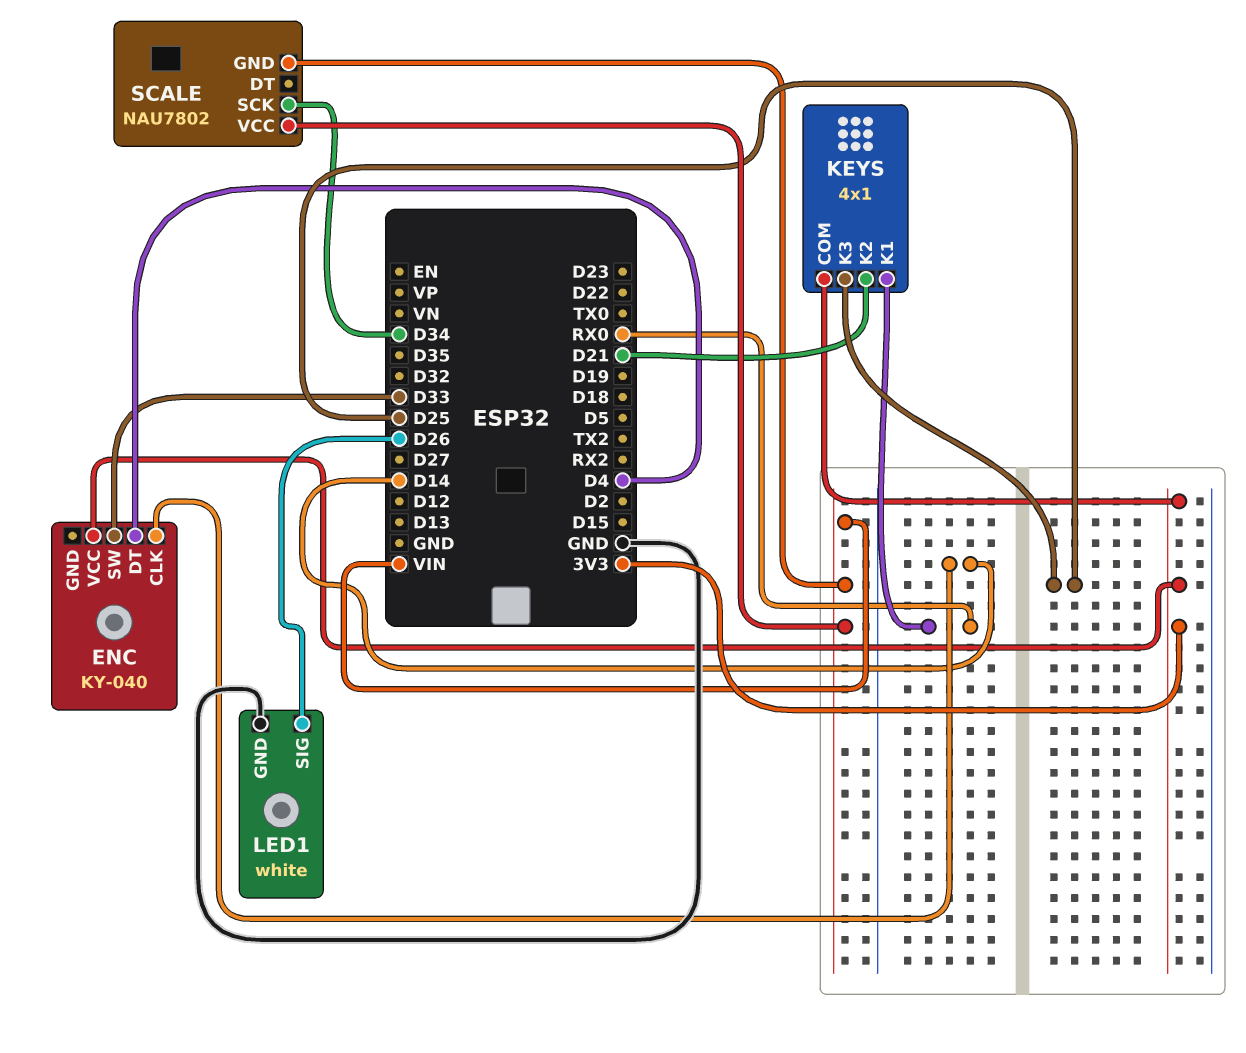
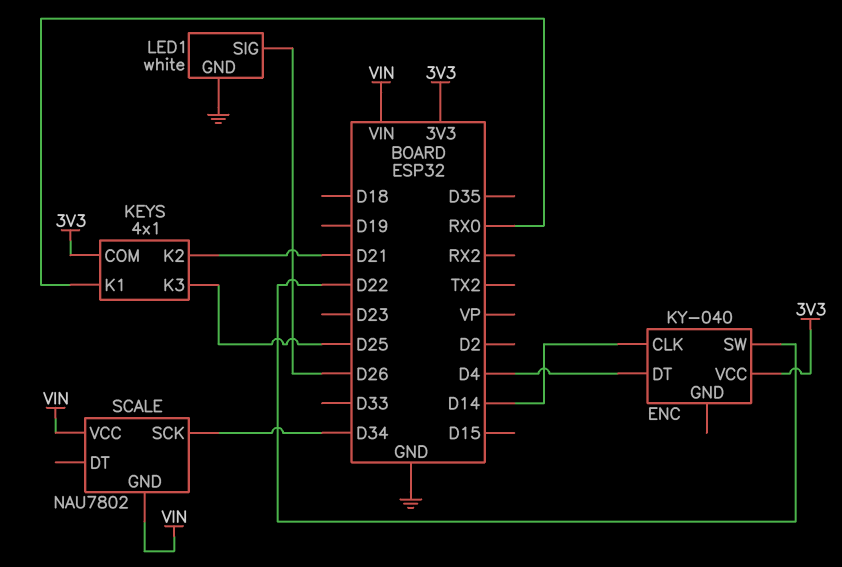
ENC pin SW: D33 -> D22

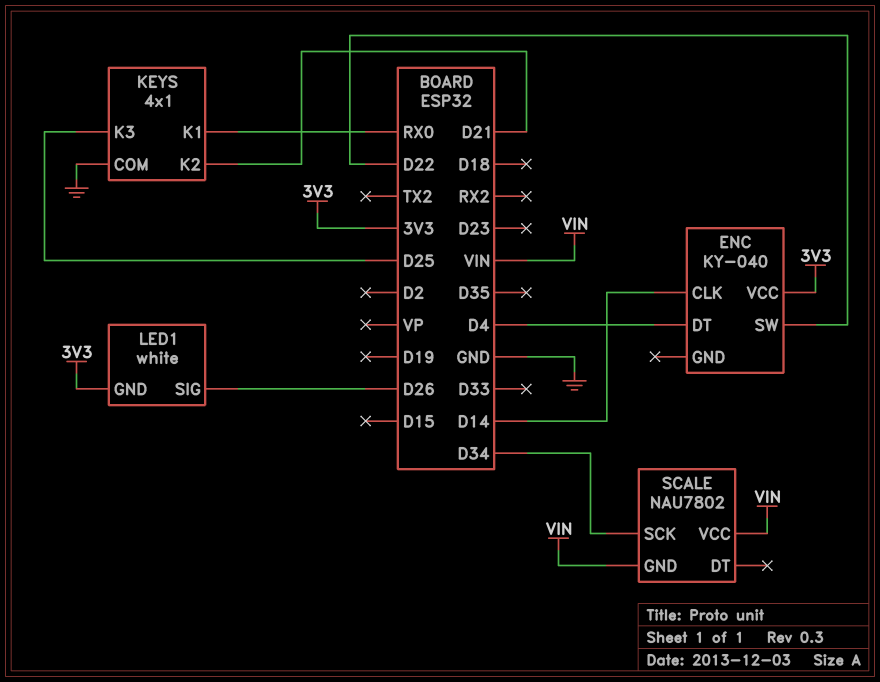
KEYS pin COM: 3V3 -> GND
LED1 pin GND: GND -> 3V3

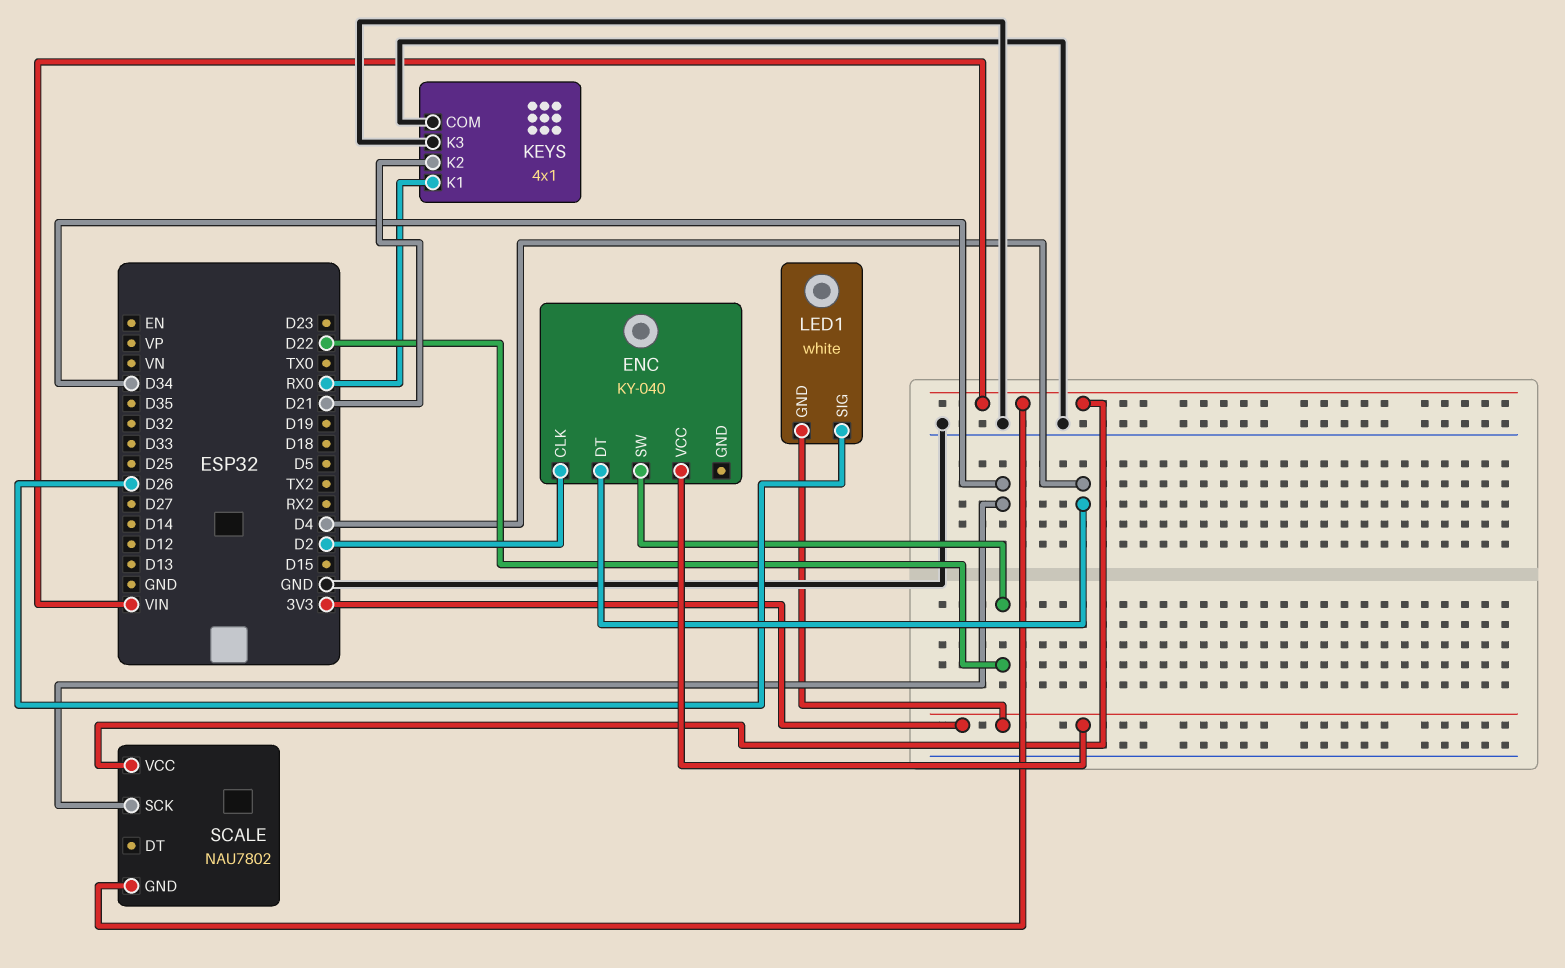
ENC pin CLK: D14 -> D2
KEYS pin K3: D25 -> GND

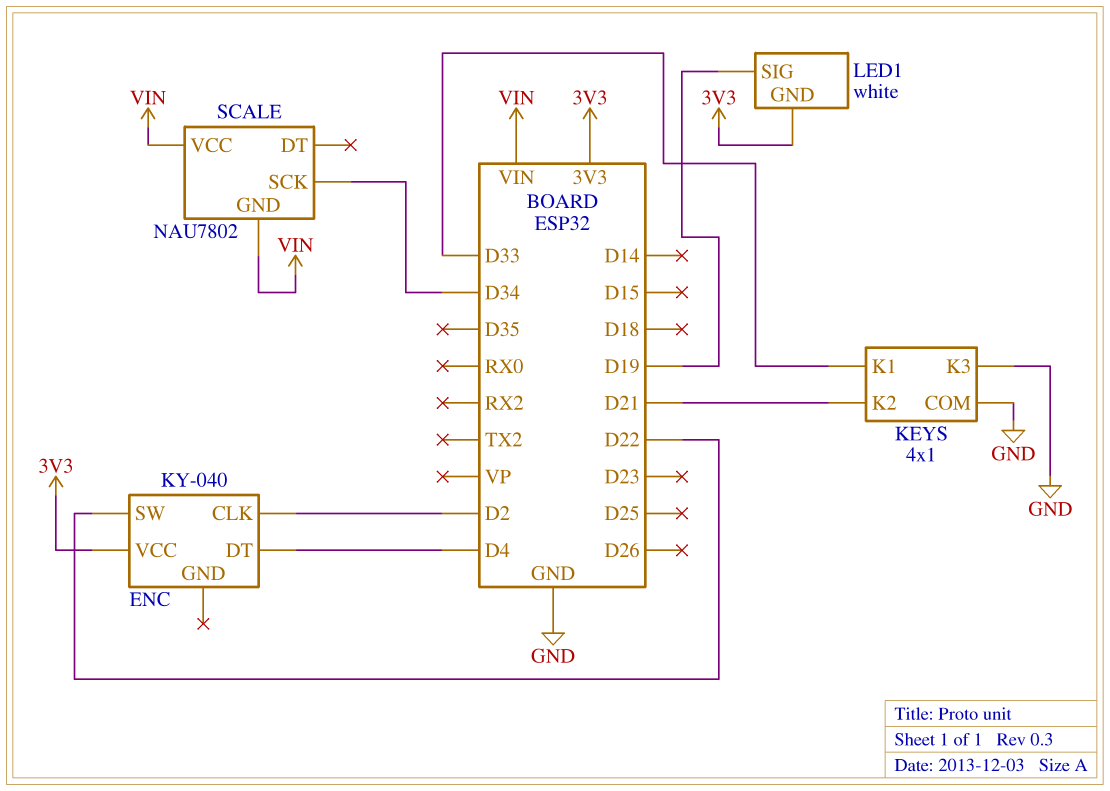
KEYS pin K1: RX0 -> D33
LED1 pin SIG: D26 -> D19

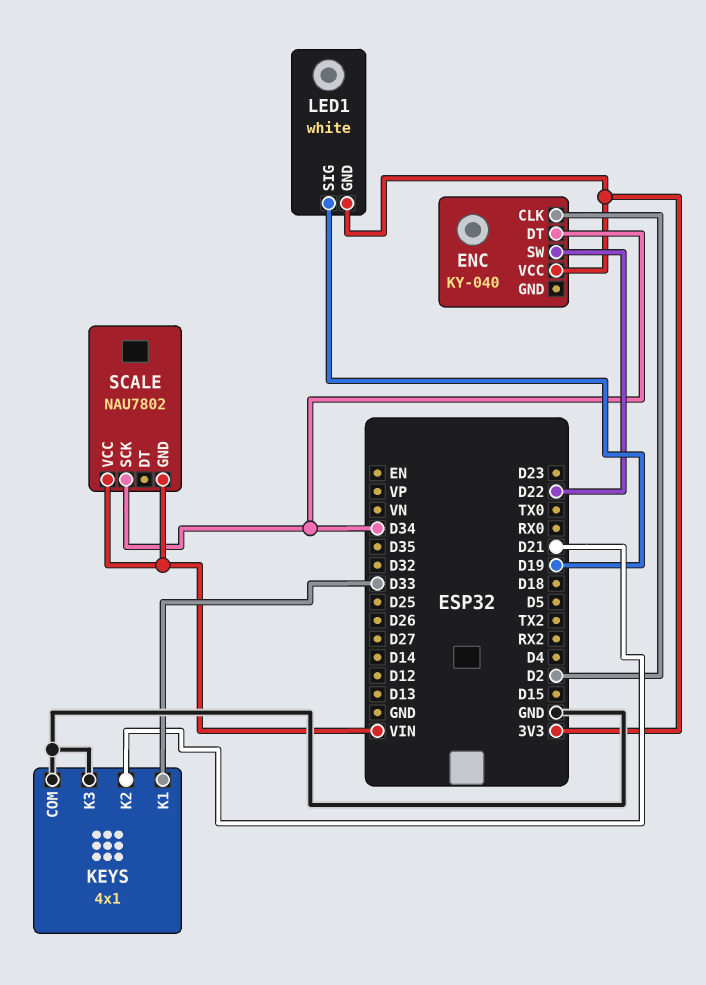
ENC pin DT: D4 -> D34

